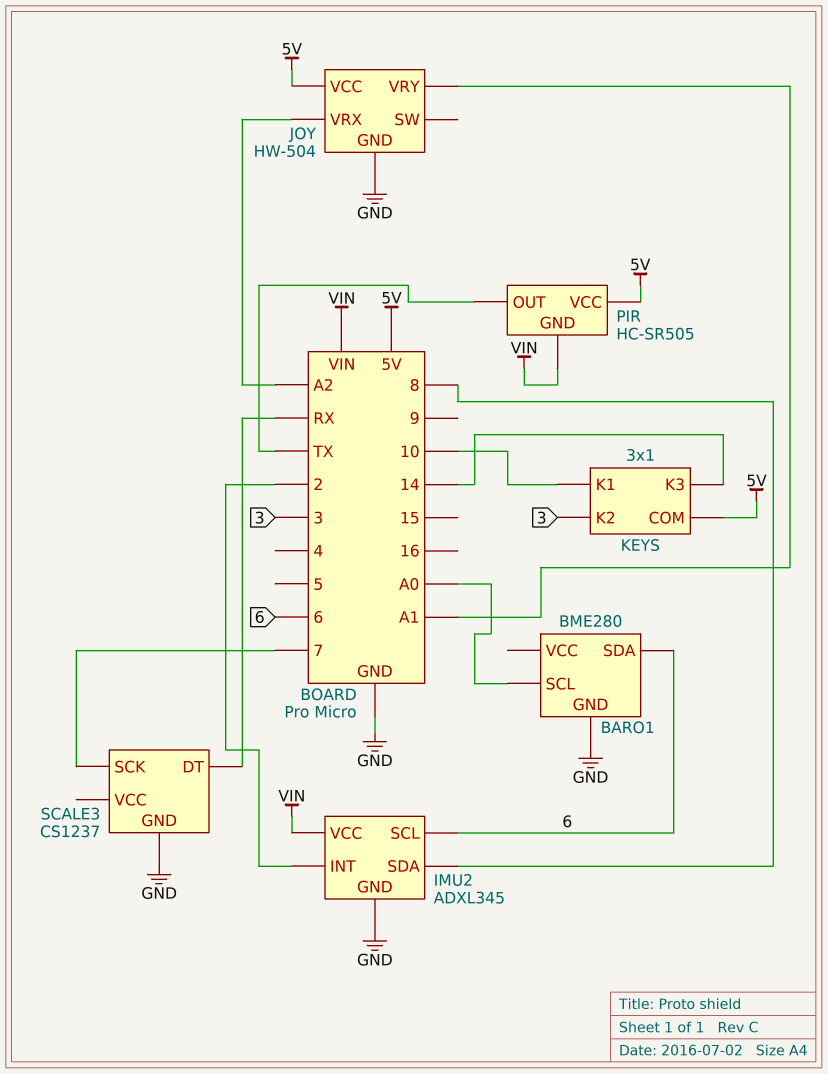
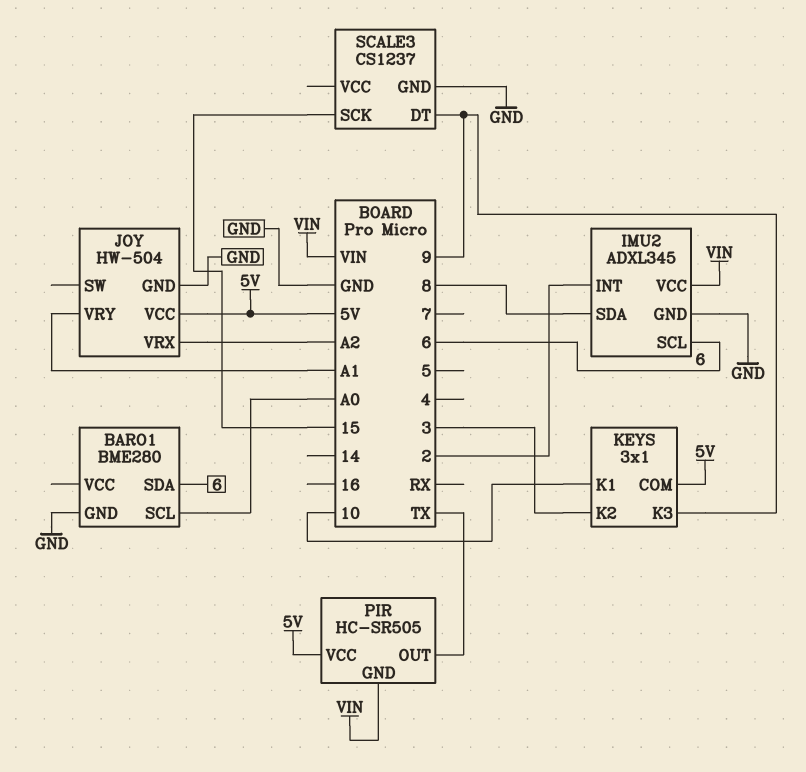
KEYS pin K3: 14 -> 9
SCALE3 pin DT: RX -> 9
SCALE3 pin SCK: 7 -> 15

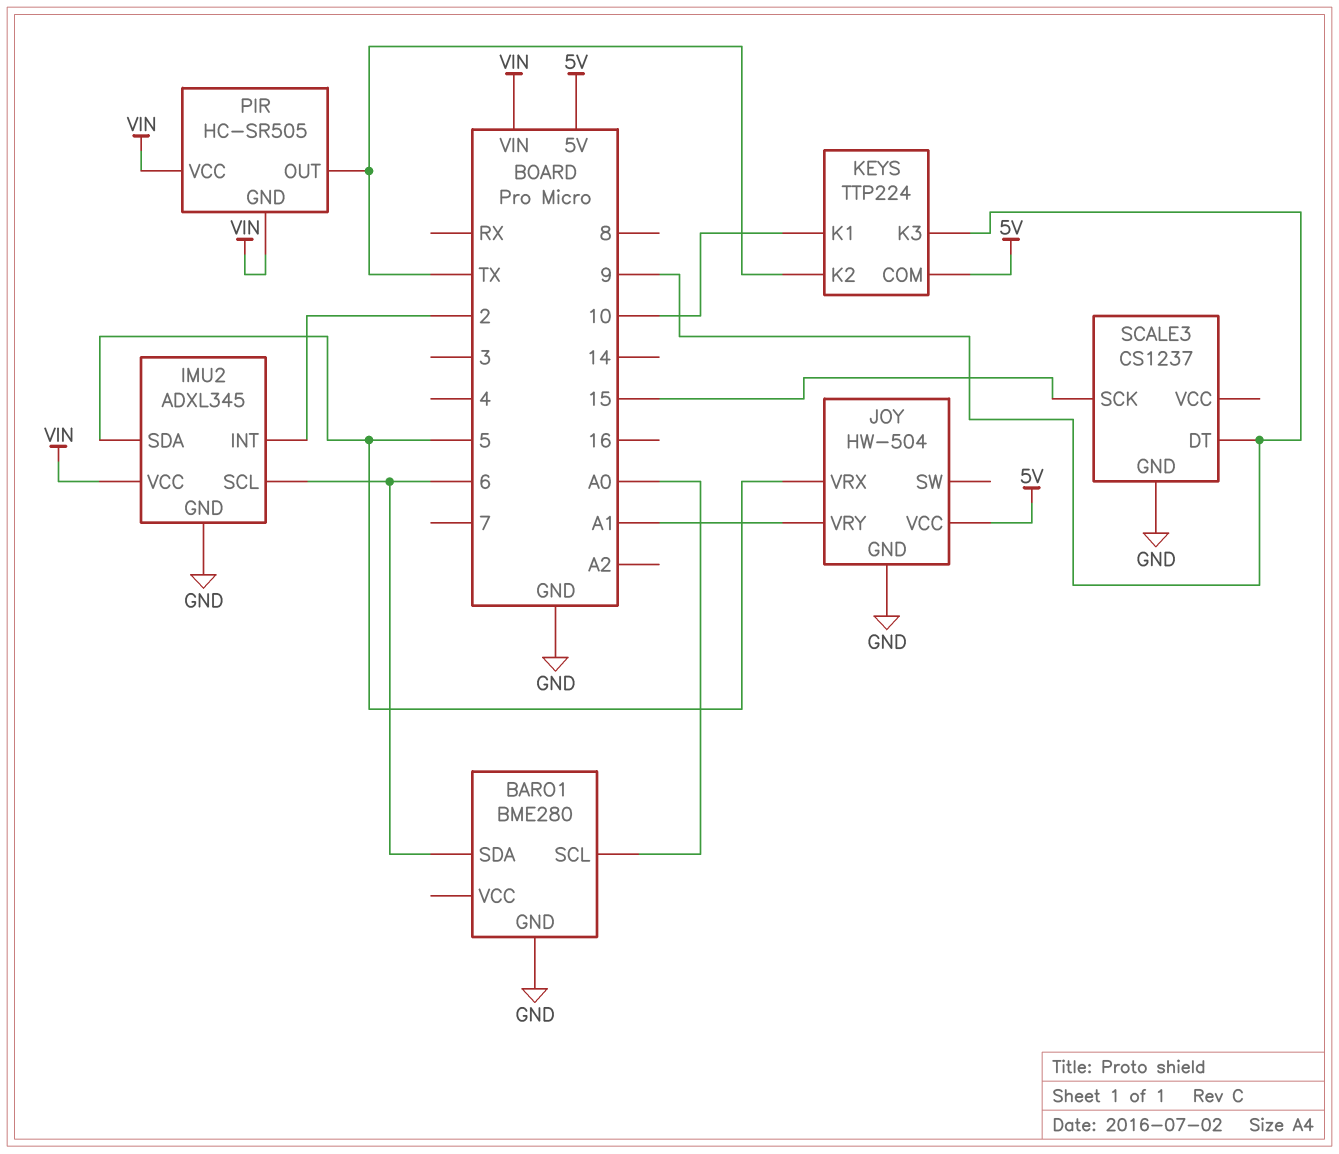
IMU2 pin SDA: 8 -> 5
JOY pin VRX: A2 -> 5
KEYS: 3x1 -> TTP224
KEYS pin K2: 3 -> TX
PIR pin VCC: 5V -> VIN

